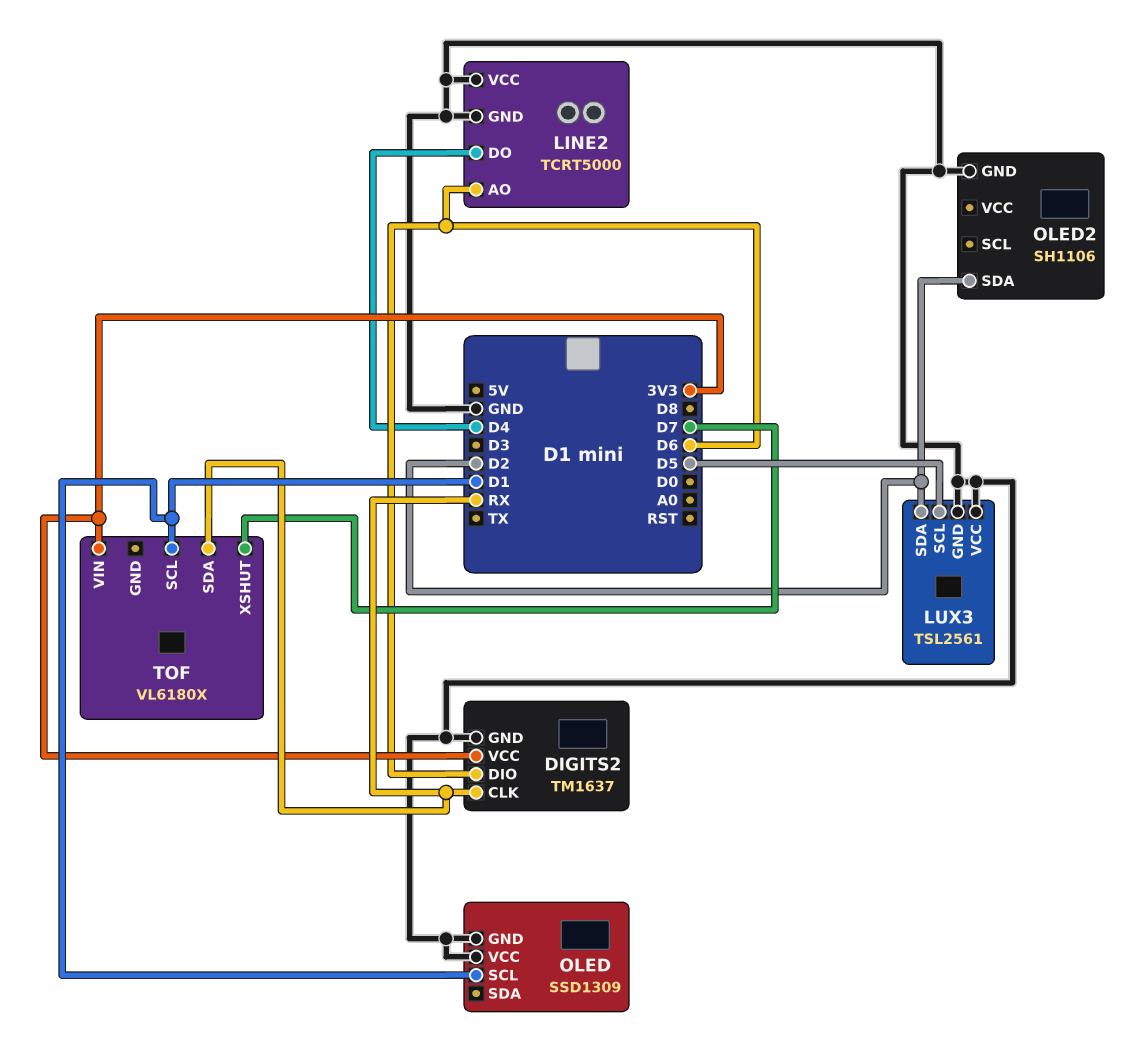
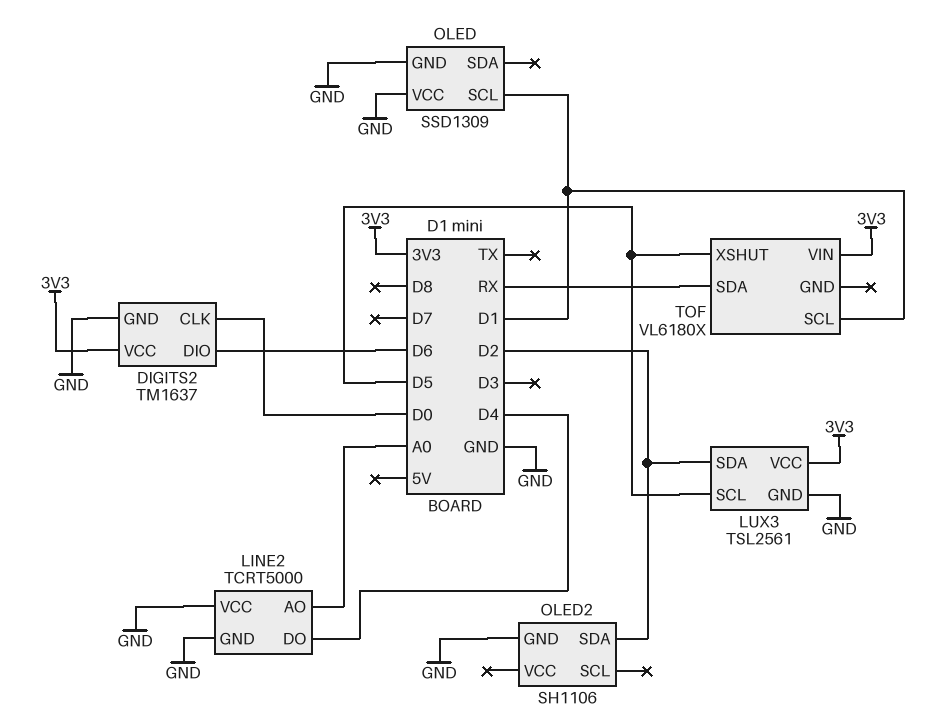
DIGITS2 pin CLK: RX -> D0
LINE2 pin AO: D6 -> A0
LUX3 pin VCC: GND -> 3V3
TOF pin XSHUT: D7 -> D5

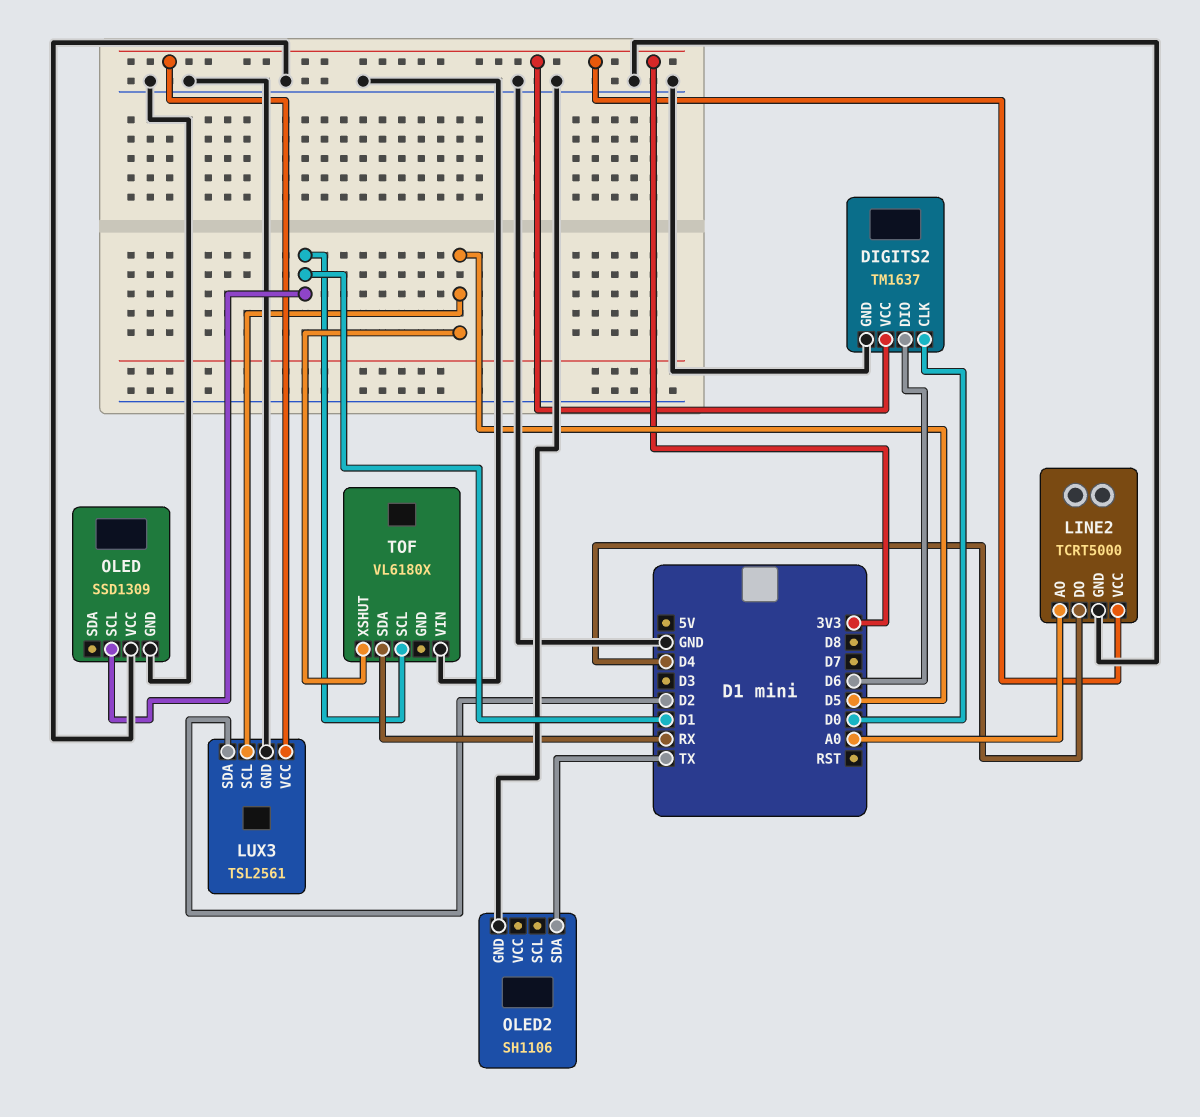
LINE2 pin VCC: GND -> 3V3
OLED2 pin SDA: D2 -> TX
TOF pin VIN: 3V3 -> GND

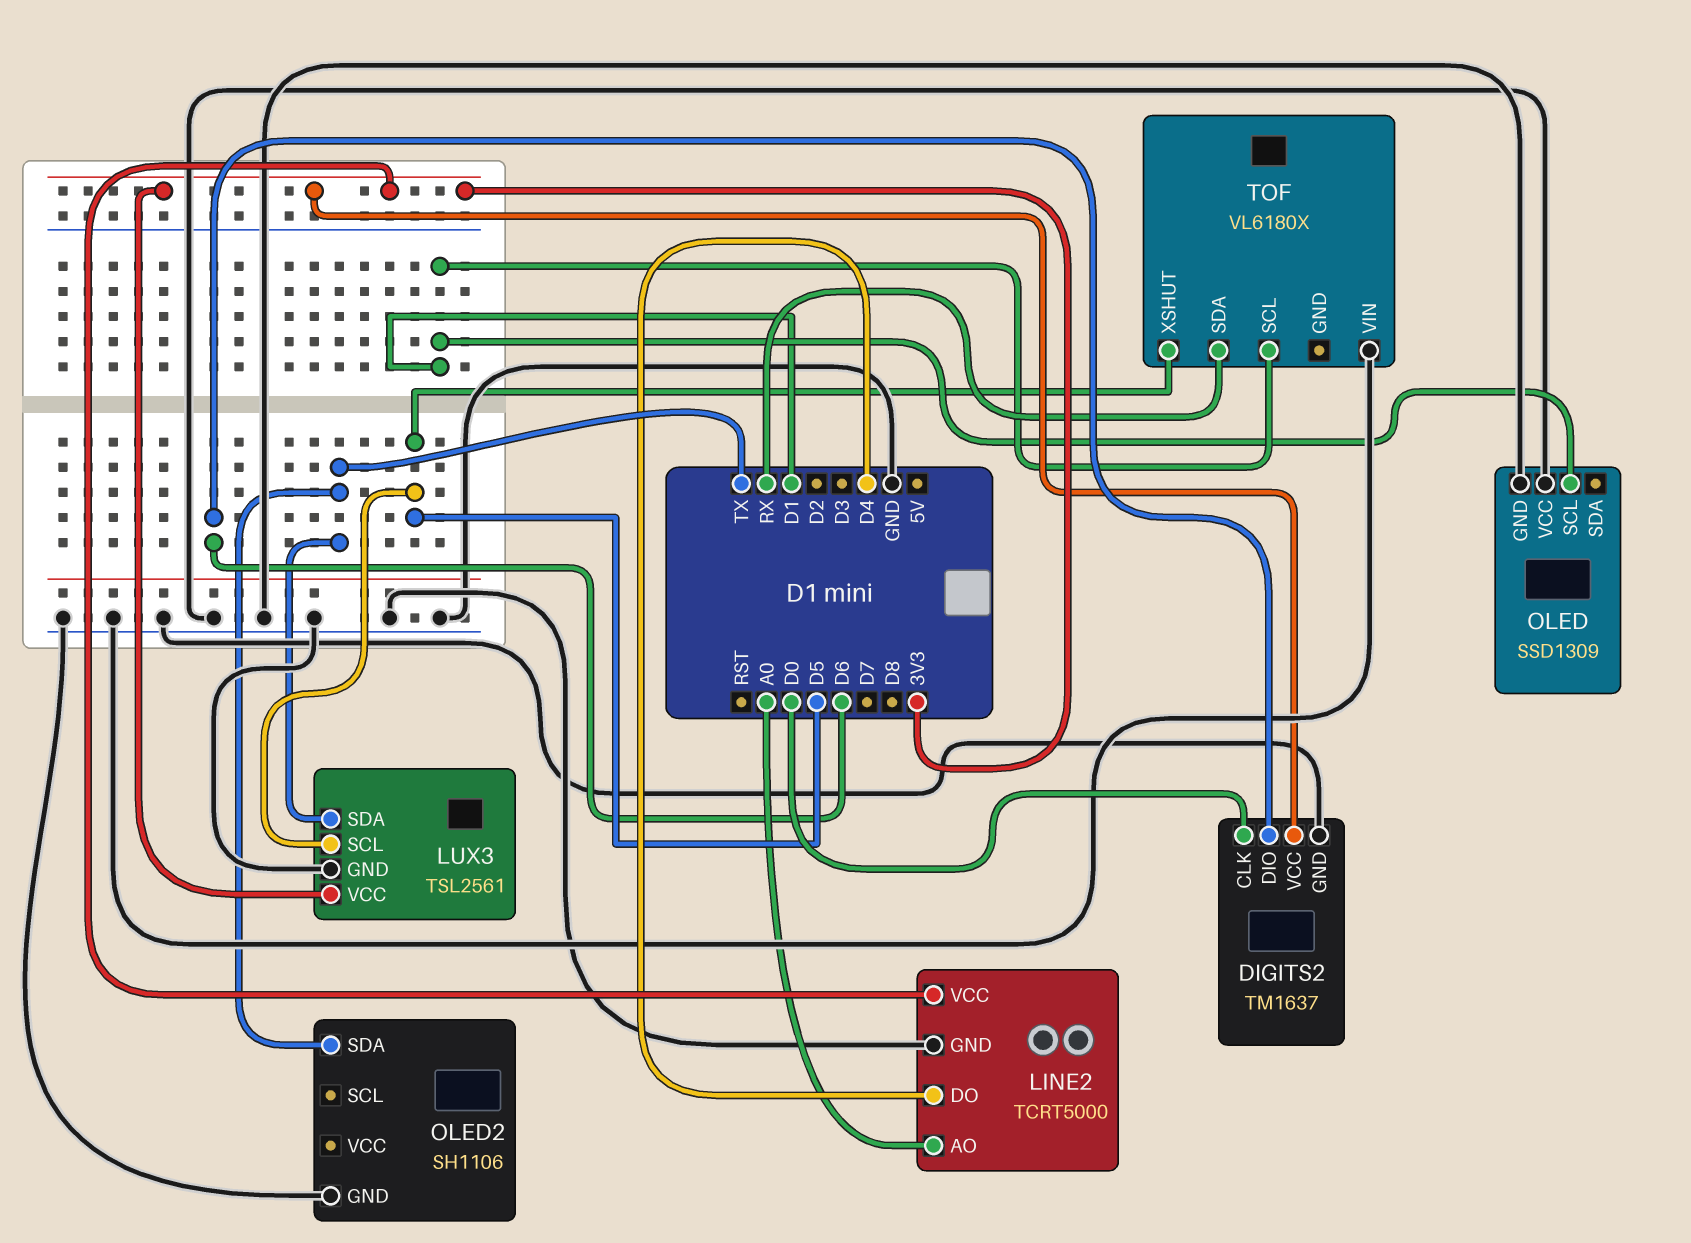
LUX3 pin SDA: D2 -> TX

